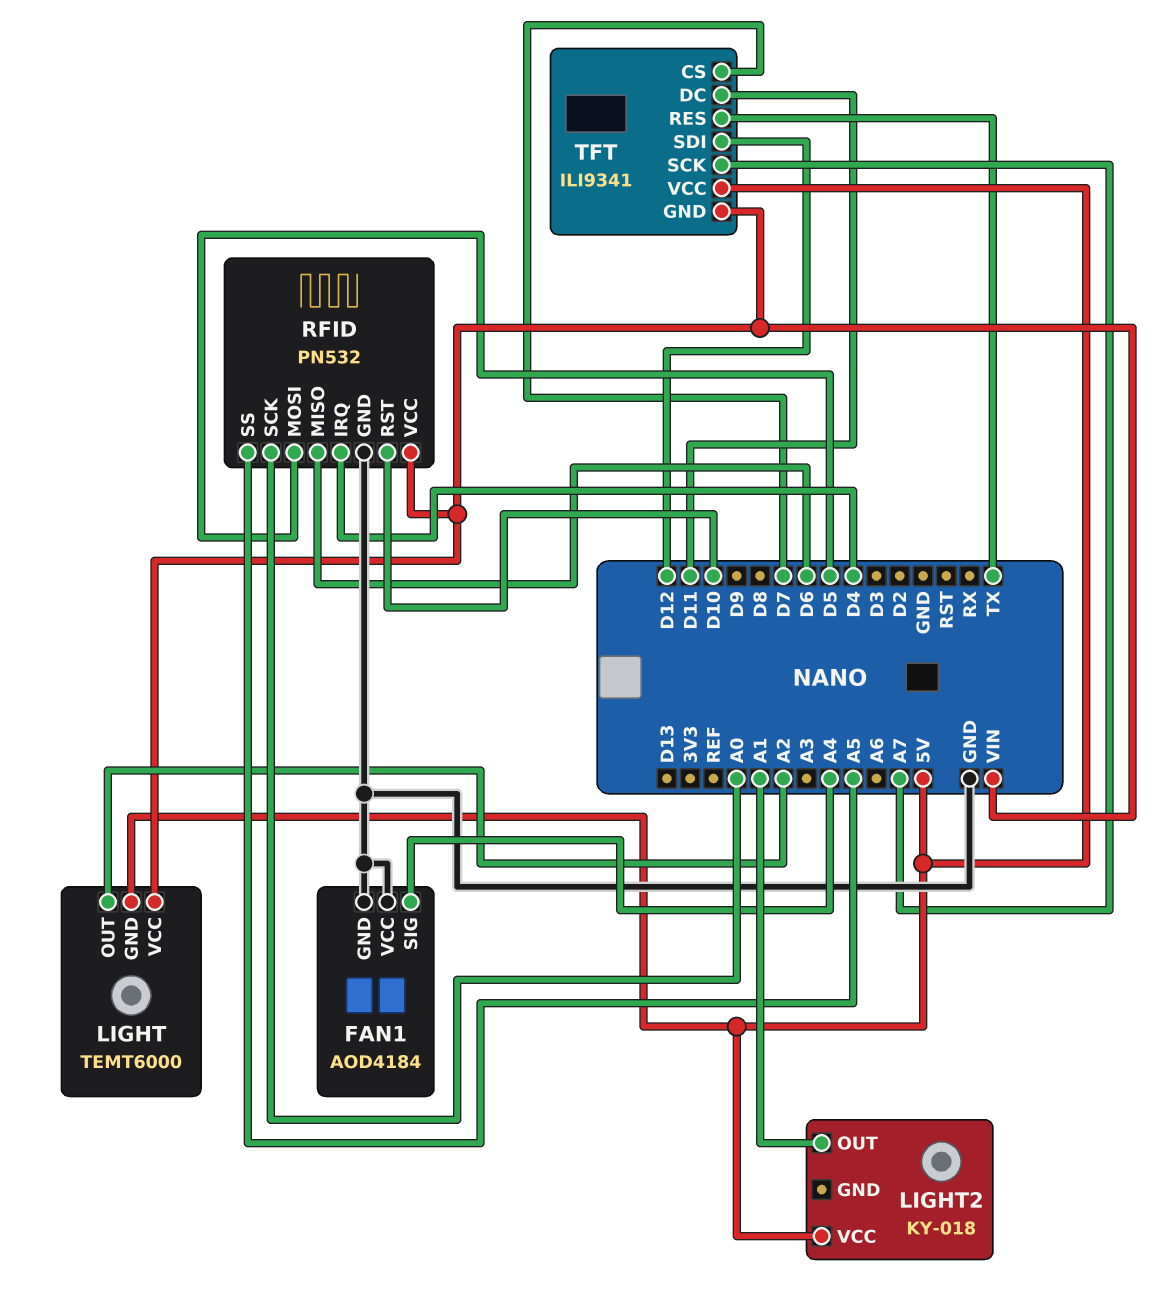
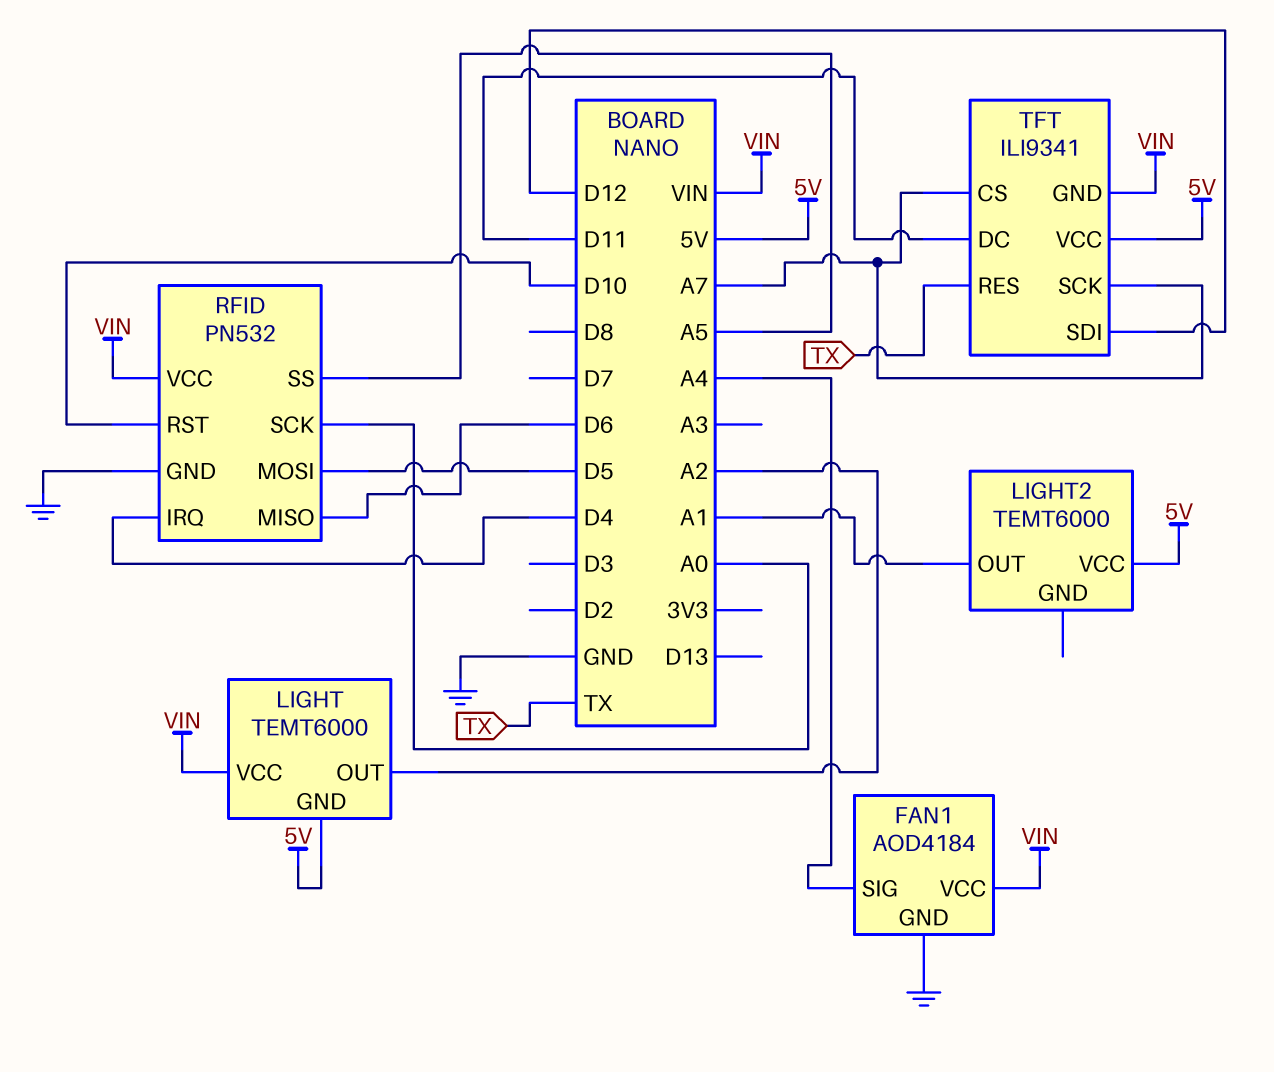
FAN1 pin VCC: GND -> VIN
LIGHT2: KY-018 -> TEMT6000
TFT pin CS: D7 -> A7

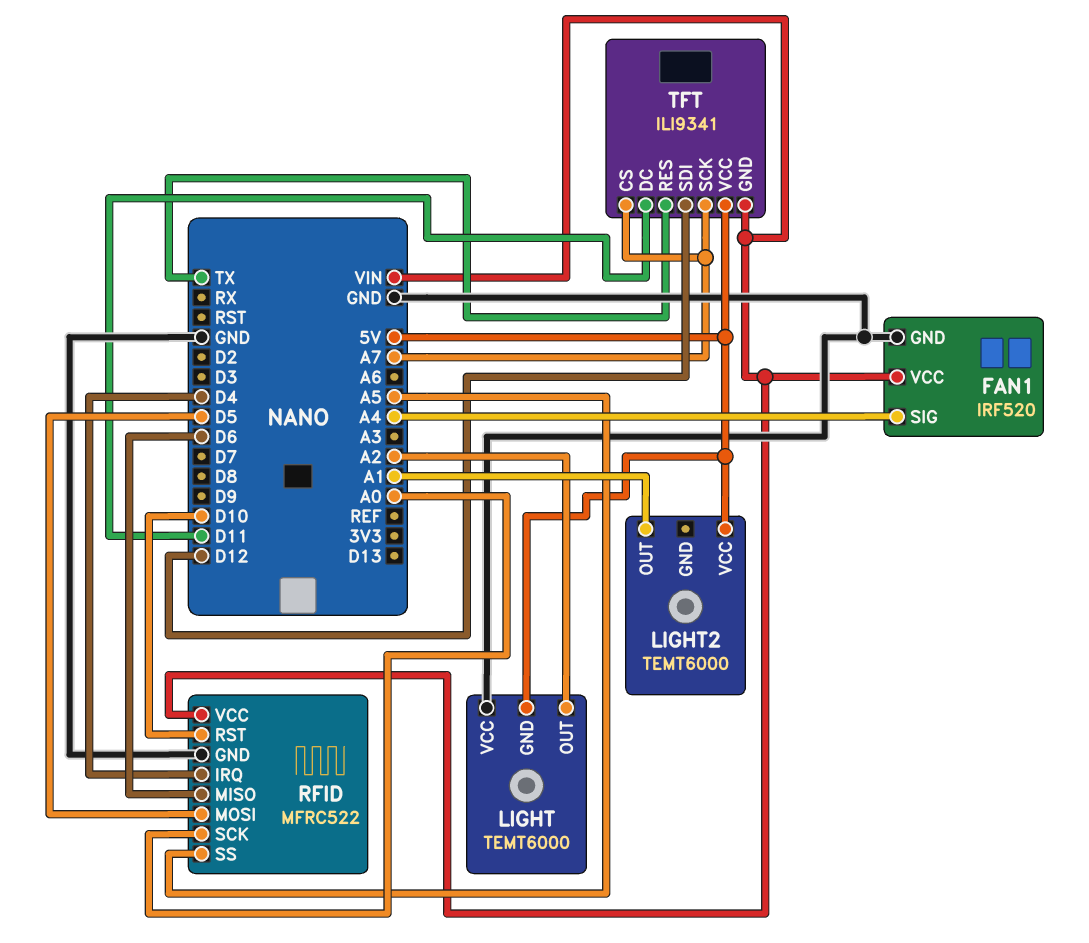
FAN1: AOD4184 -> IRF520
LIGHT pin VCC: VIN -> GND
RFID: PN532 -> MFRC522

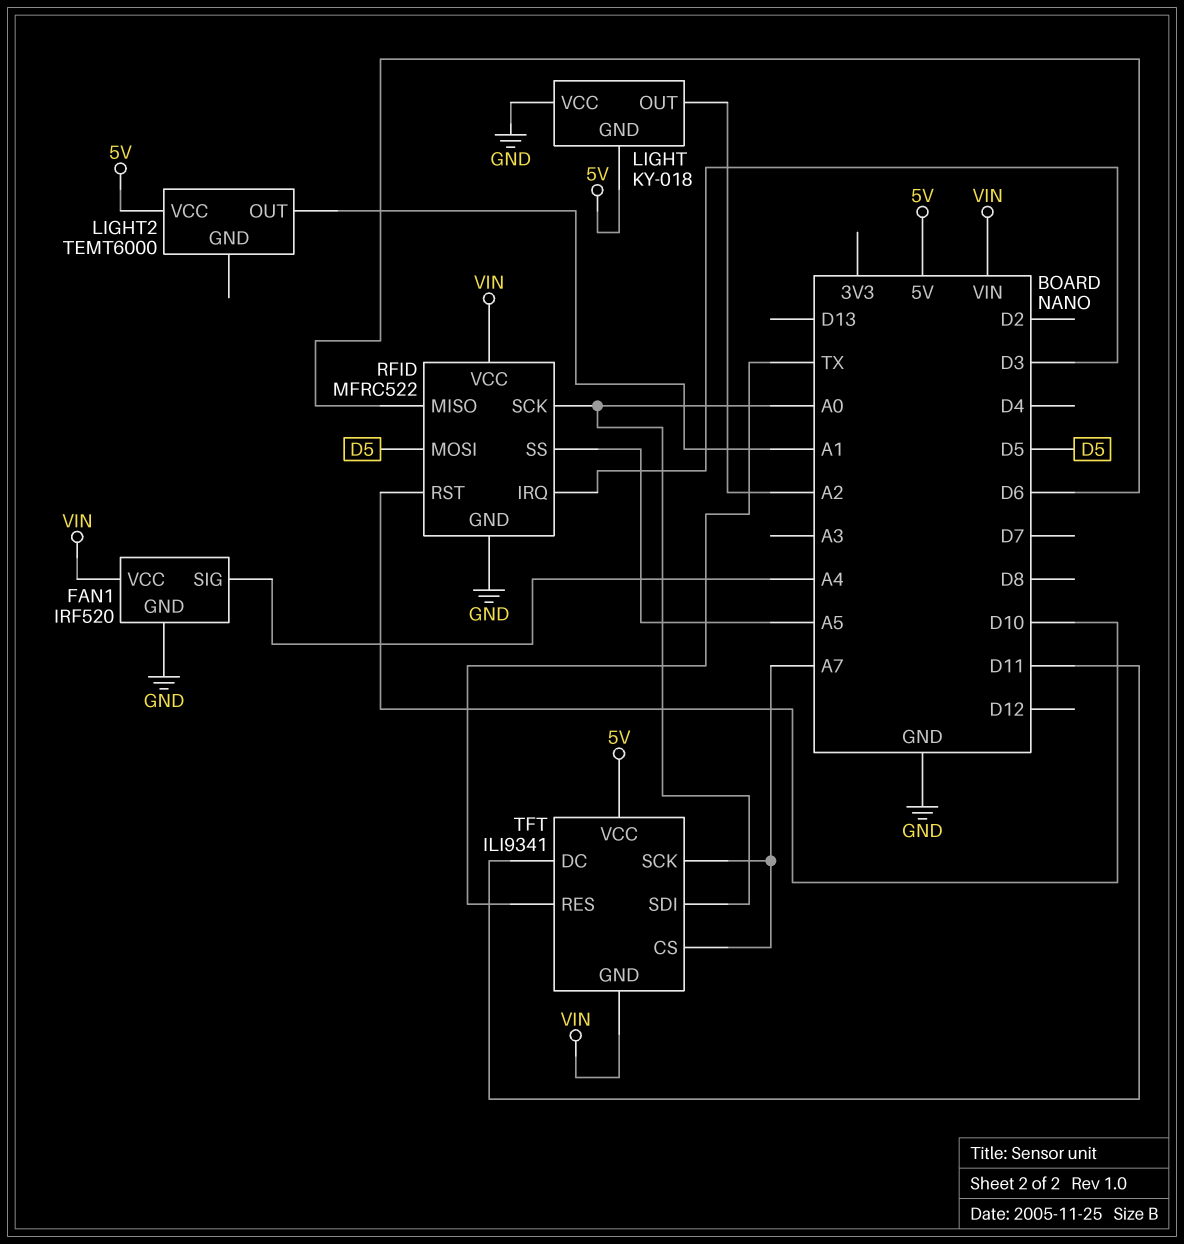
LIGHT: TEMT6000 -> KY-018
RFID pin IRQ: D4 -> D3
TFT pin SDI: D12 -> A0

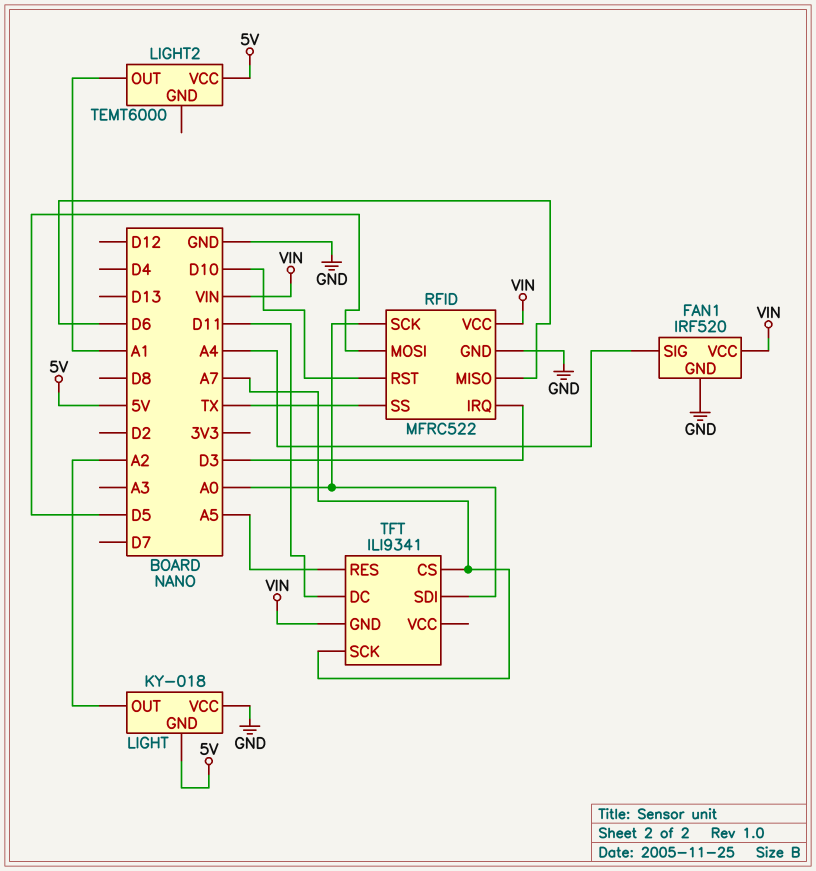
RFID pin SS: A5 -> TX
TFT pin RES: TX -> A5
TFT pin VCC: 5V -> none

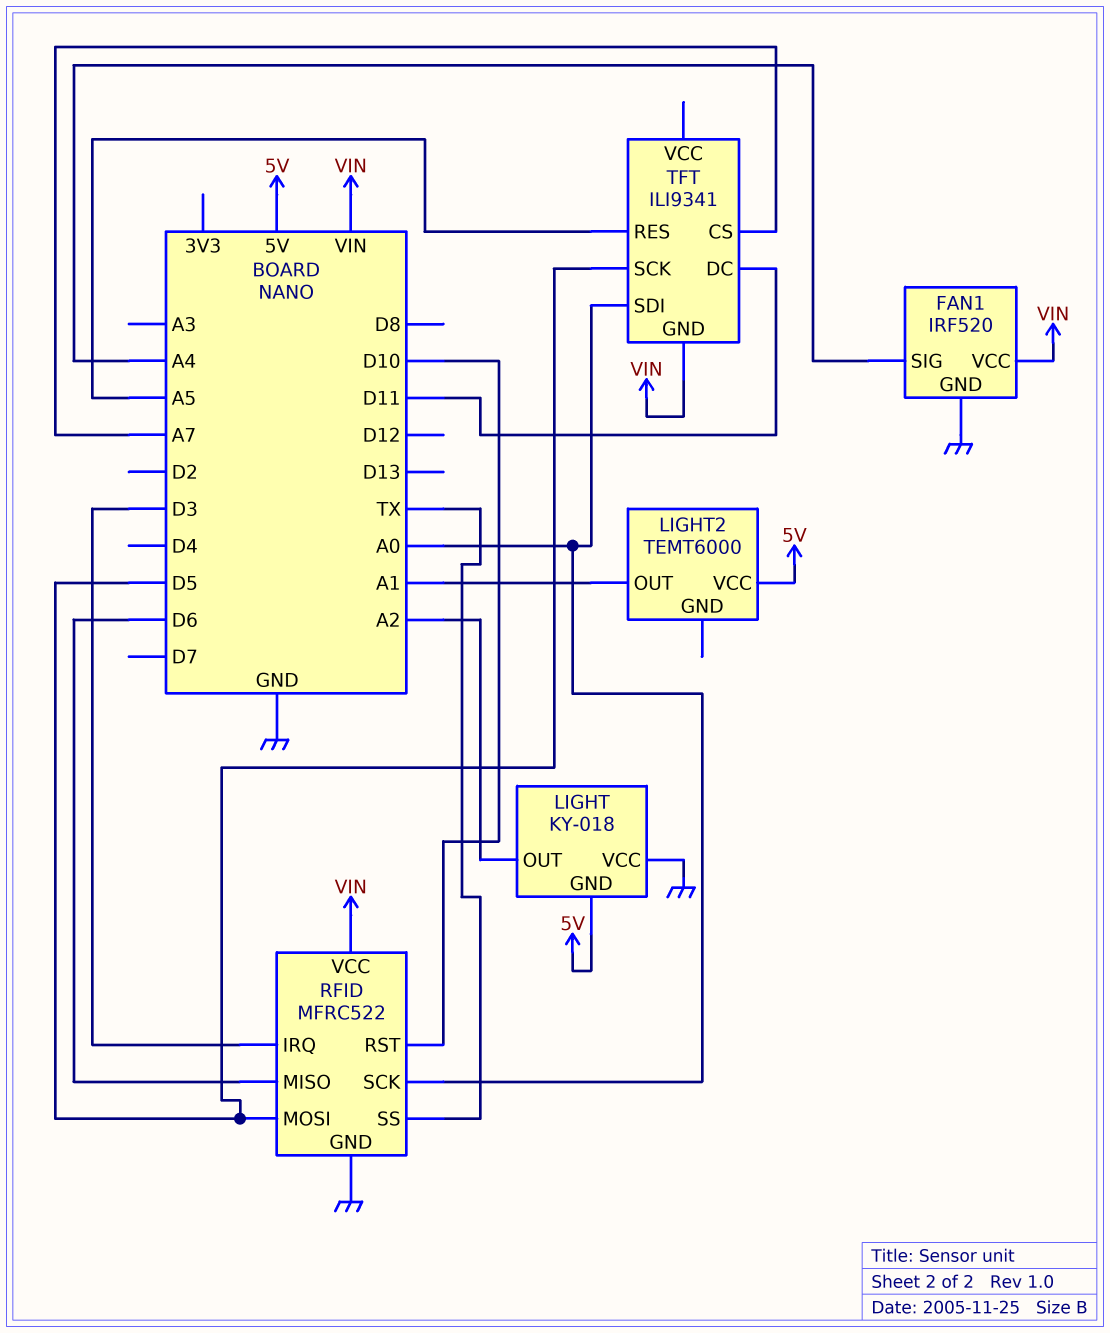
TFT pin SCK: A7 -> D5

